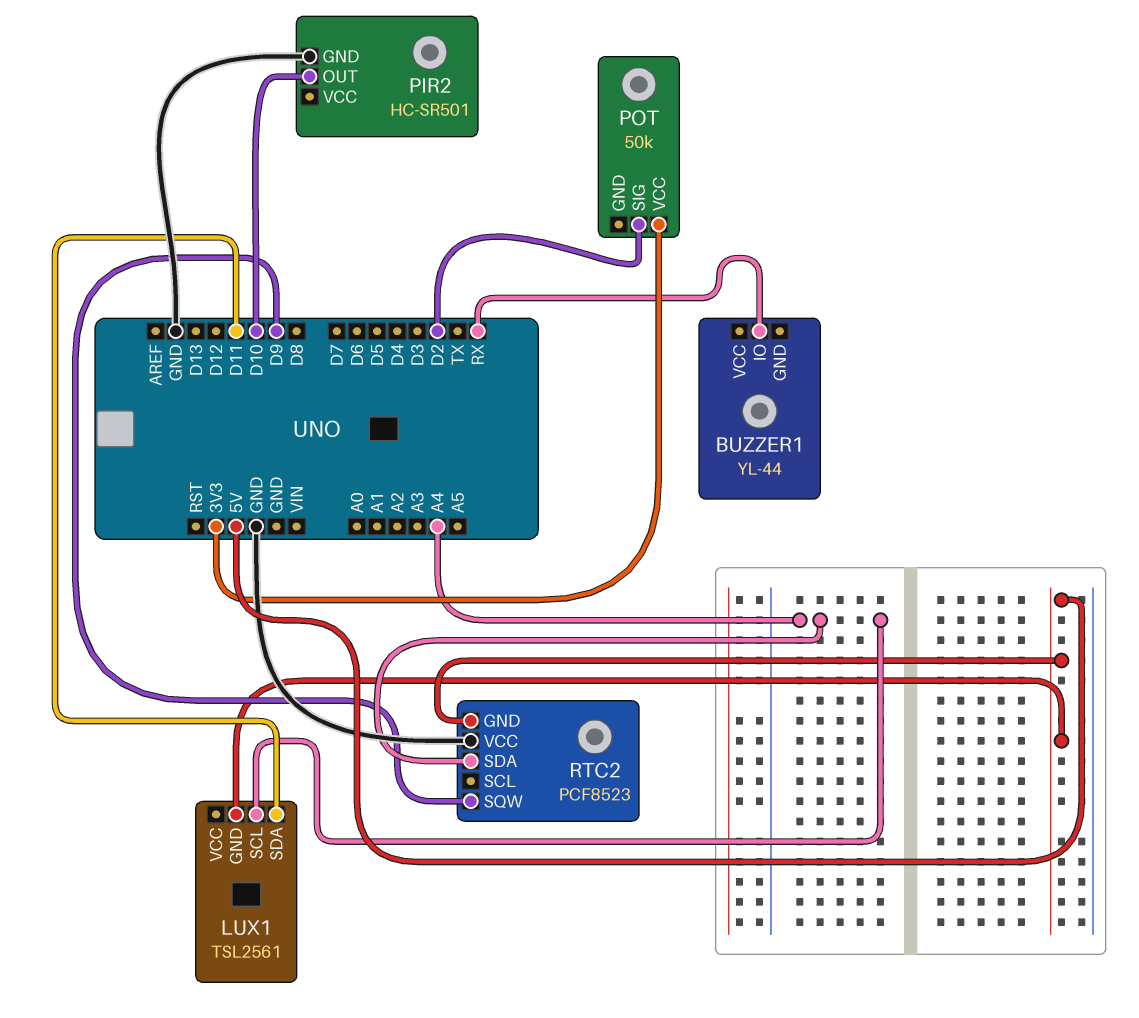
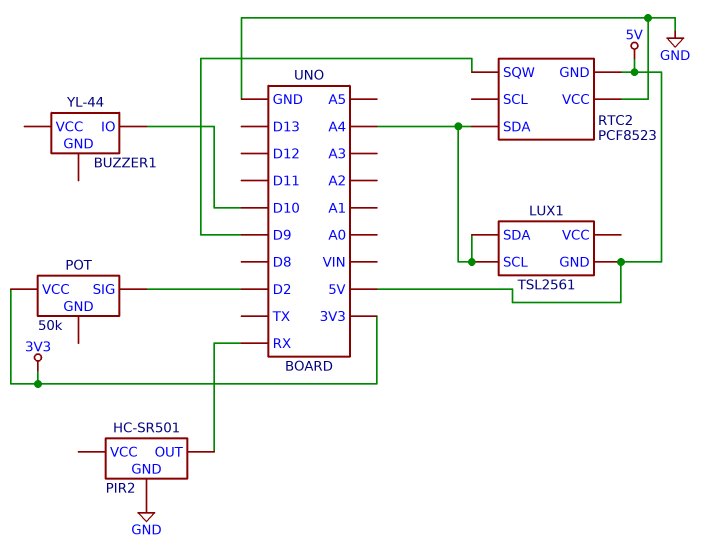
BUZZER1 pin IO: RX -> D10
LUX1 pin SDA: D11 -> A4
PIR2 pin OUT: D10 -> RX

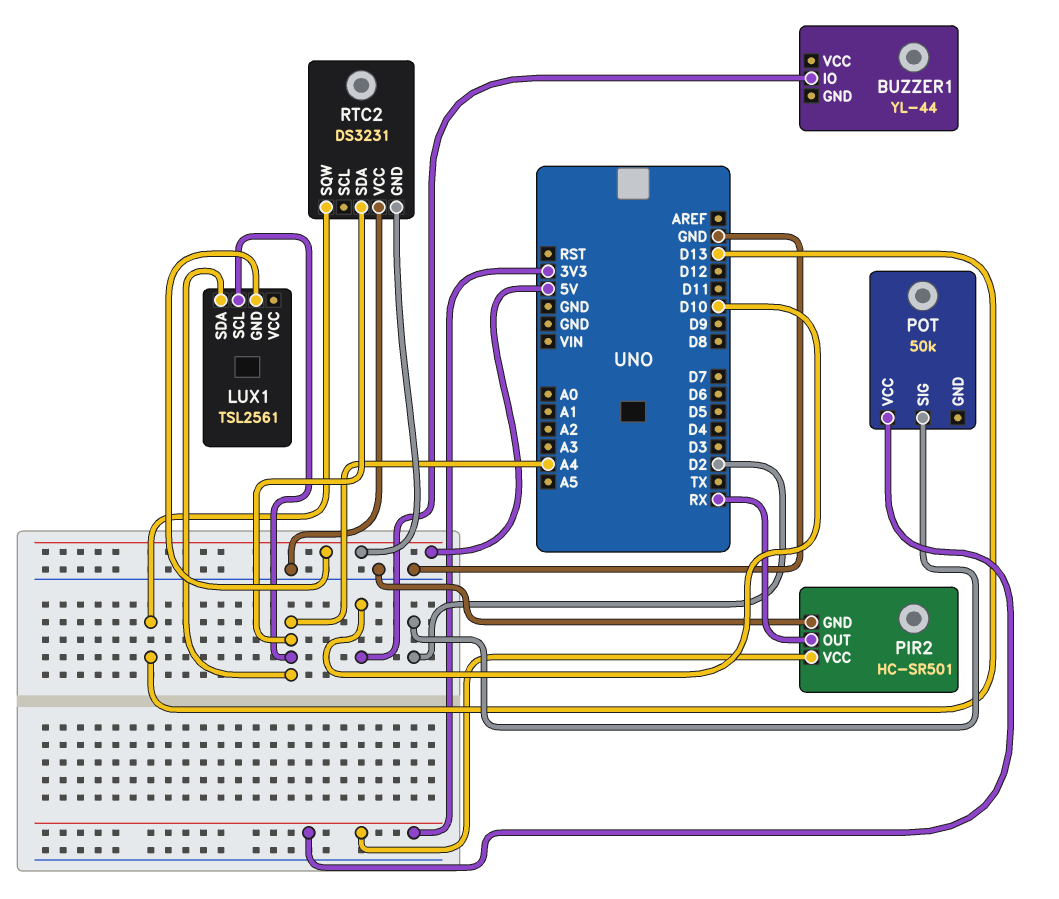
PIR2 pin VCC: none -> 3V3
RTC2: PCF8523 -> DS3231
RTC2 pin SQW: D9 -> D13

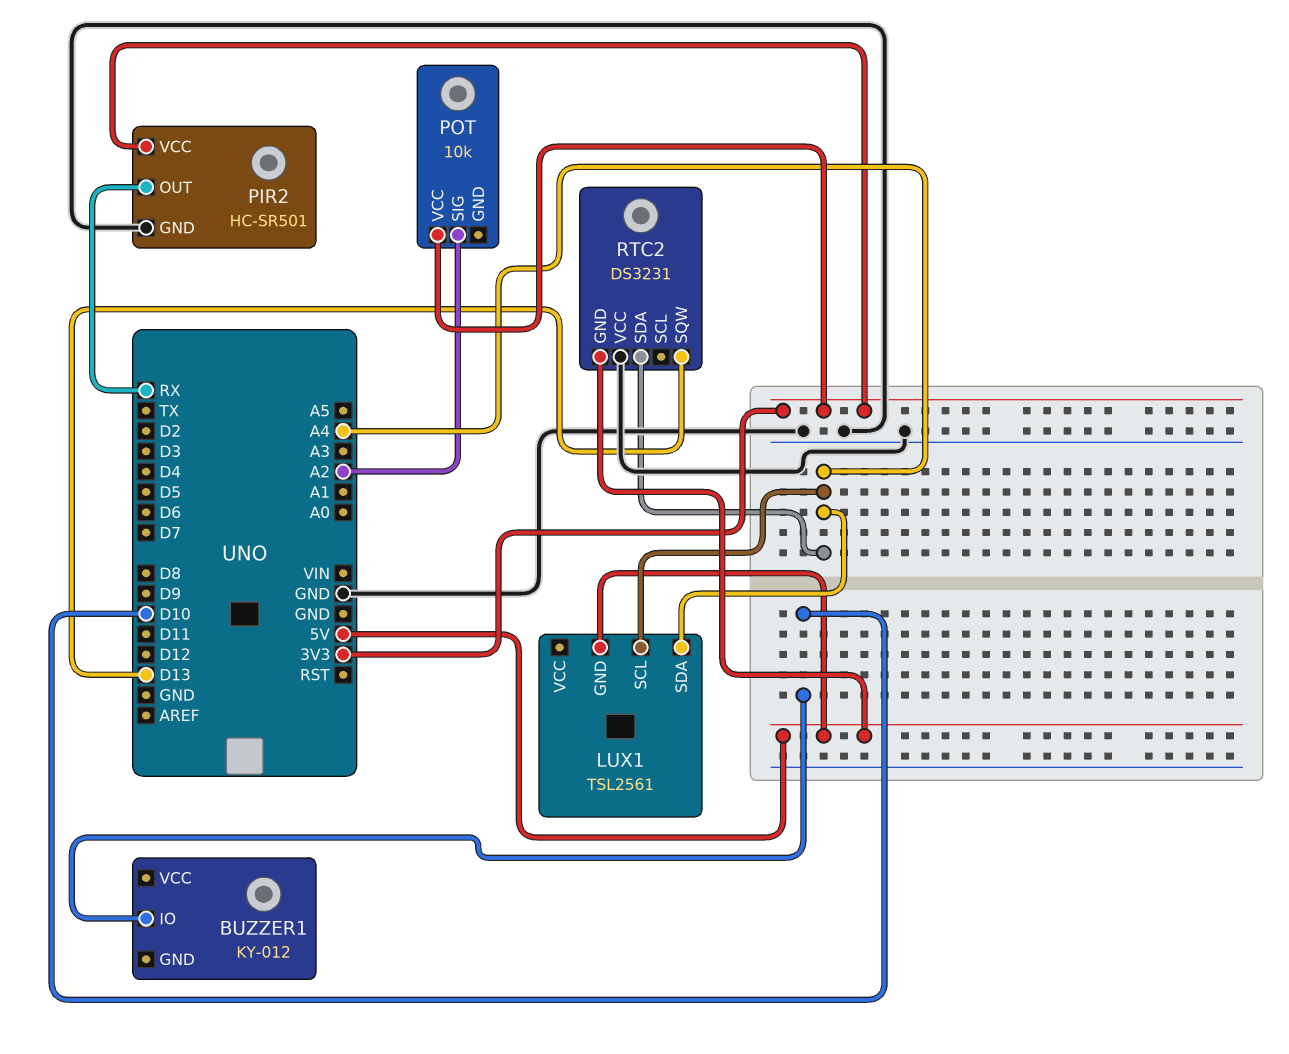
BUZZER1: YL-44 -> KY-012
POT: 50k -> 10k
POT pin SIG: D2 -> A2

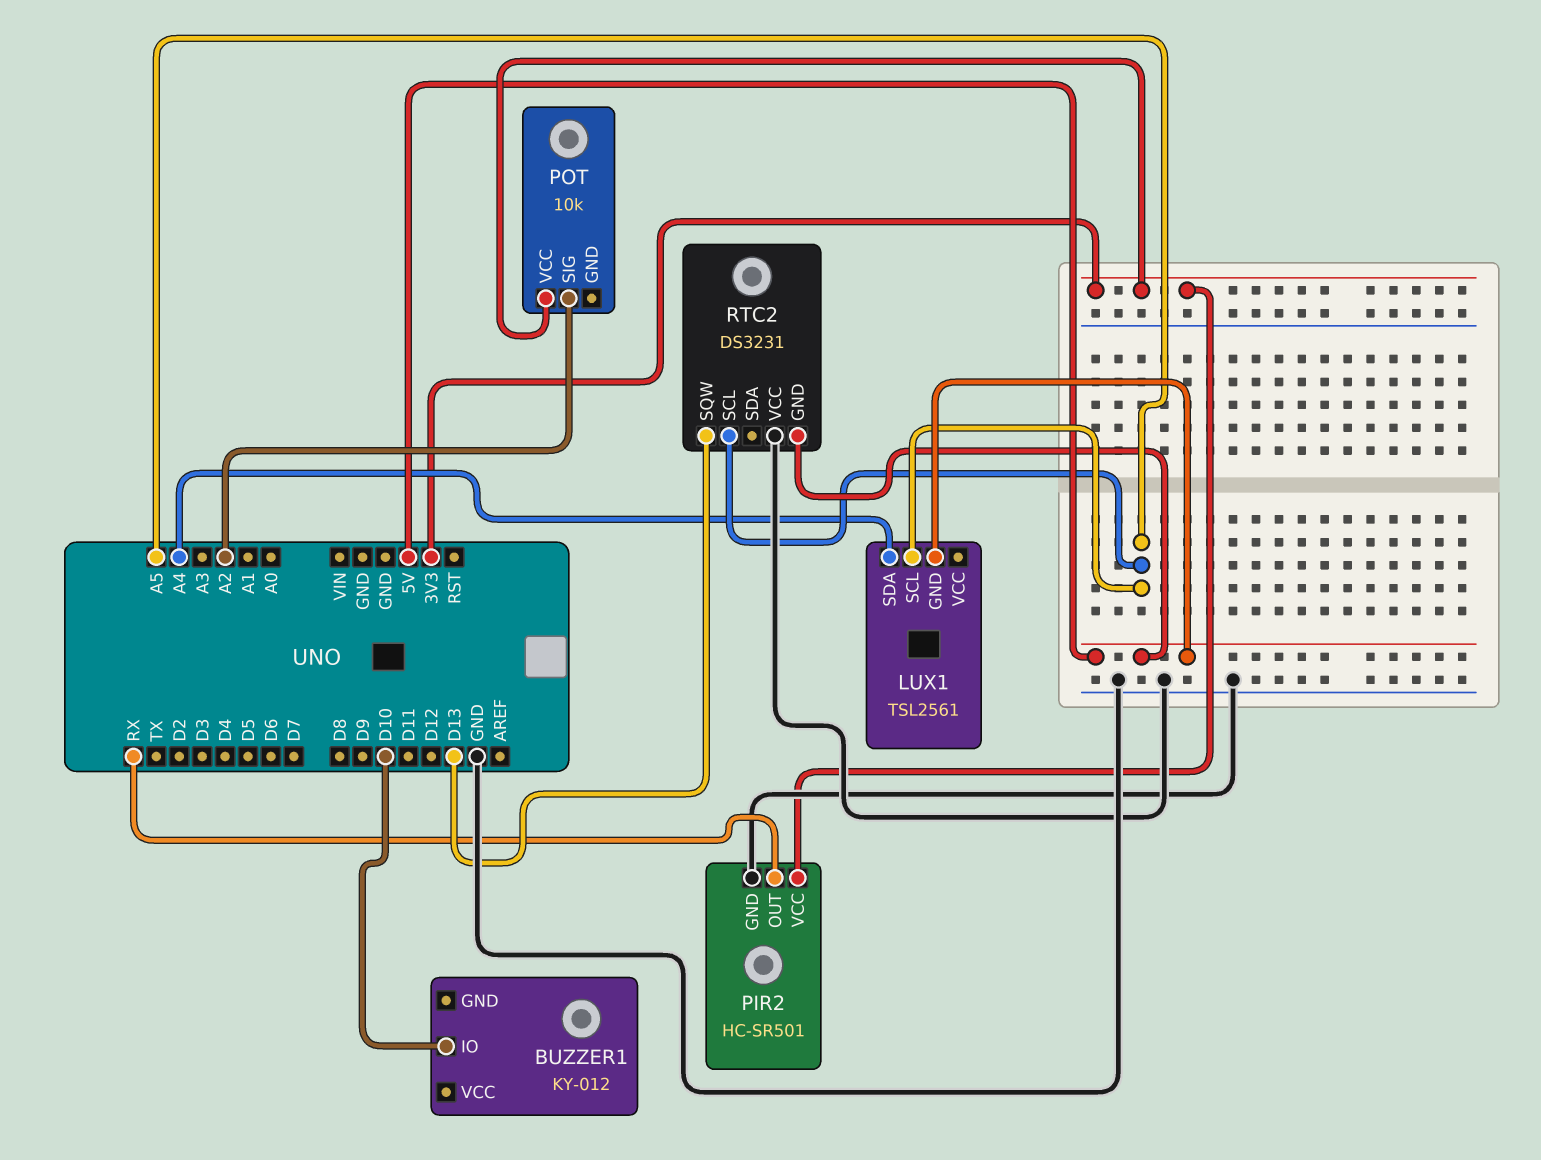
LUX1 pin SCL: A4 -> A5
RTC2 pin SCL: none -> A5
RTC2 pin SDA: A4 -> none

